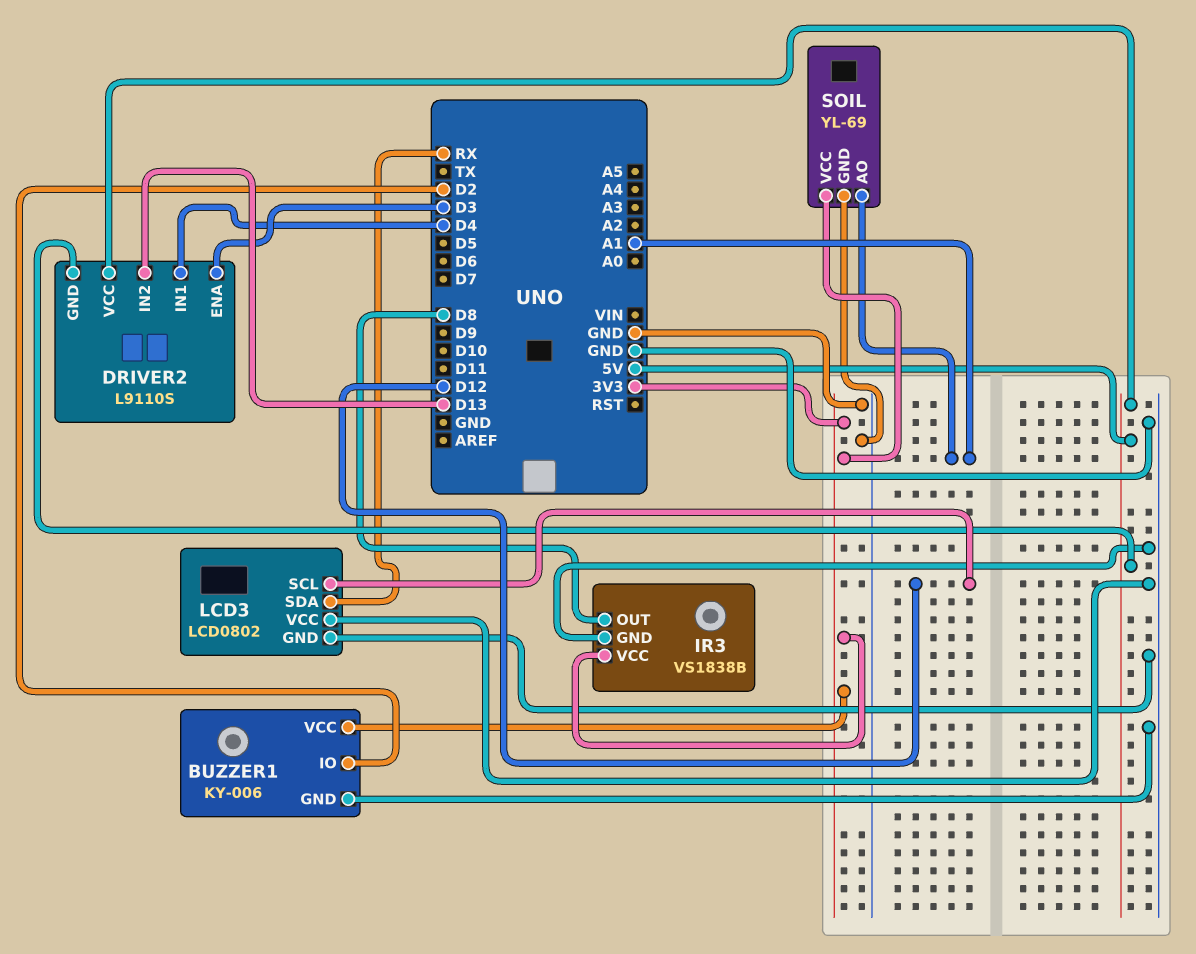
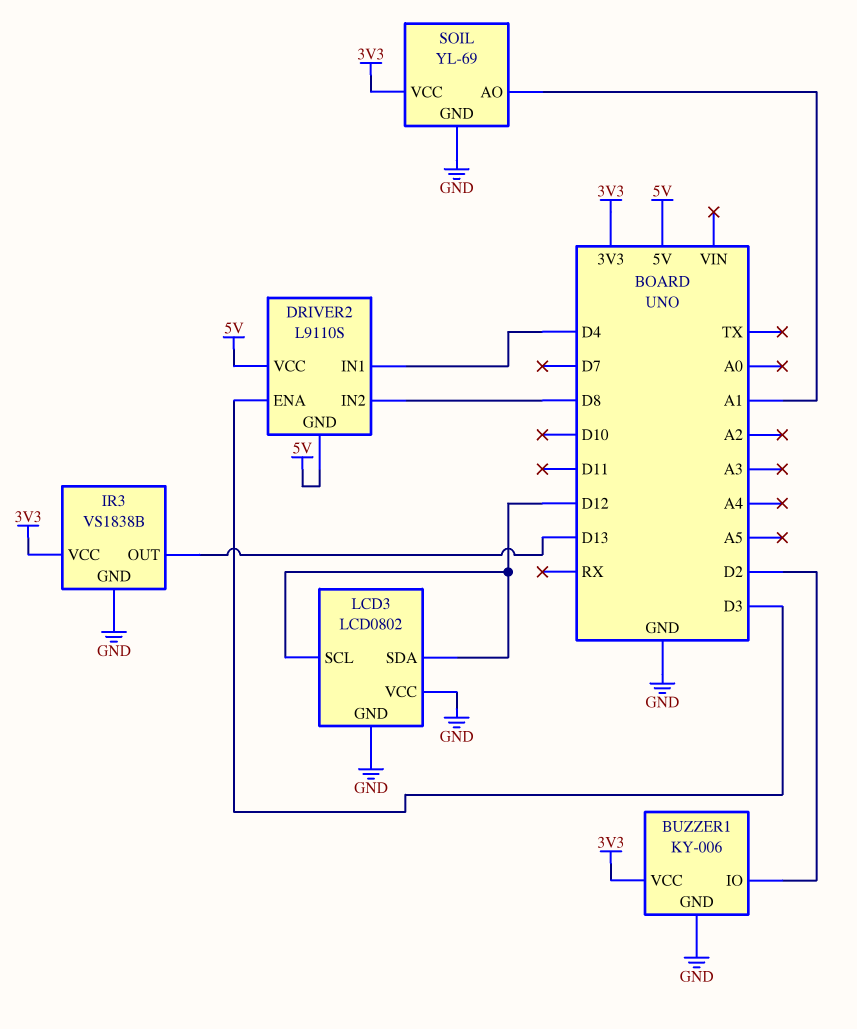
DRIVER2 pin IN2: D13 -> D8
IR3 pin OUT: D8 -> D13
LCD3 pin SDA: RX -> D12

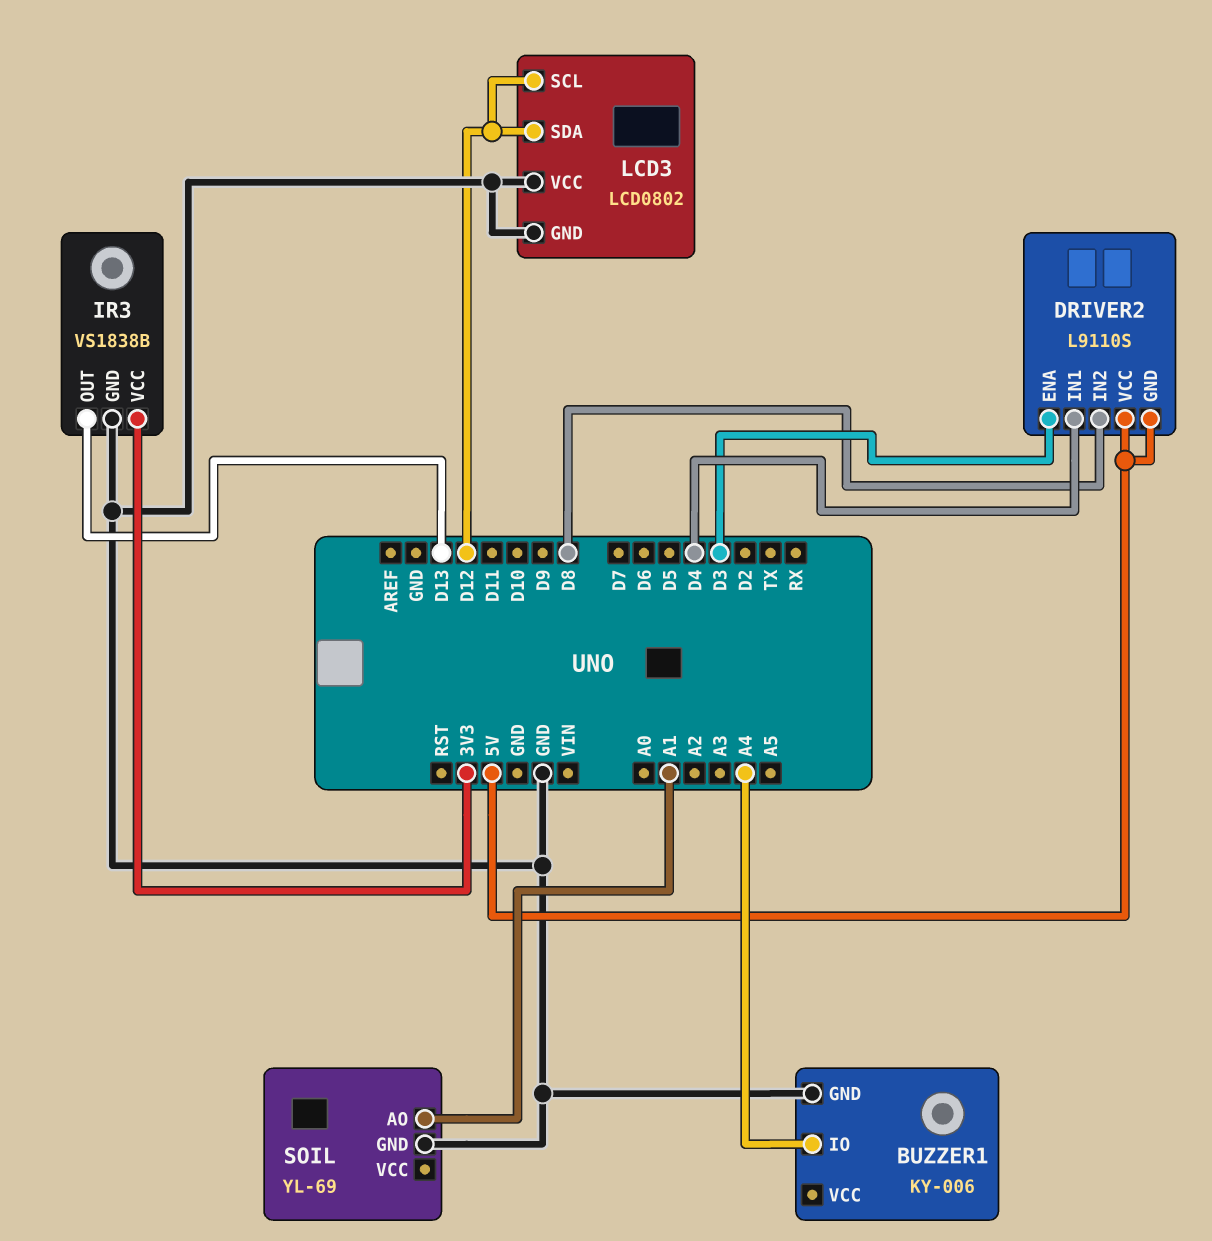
BUZZER1 pin IO: D2 -> A4
BUZZER1 pin VCC: 3V3 -> none
SOIL pin VCC: 3V3 -> none

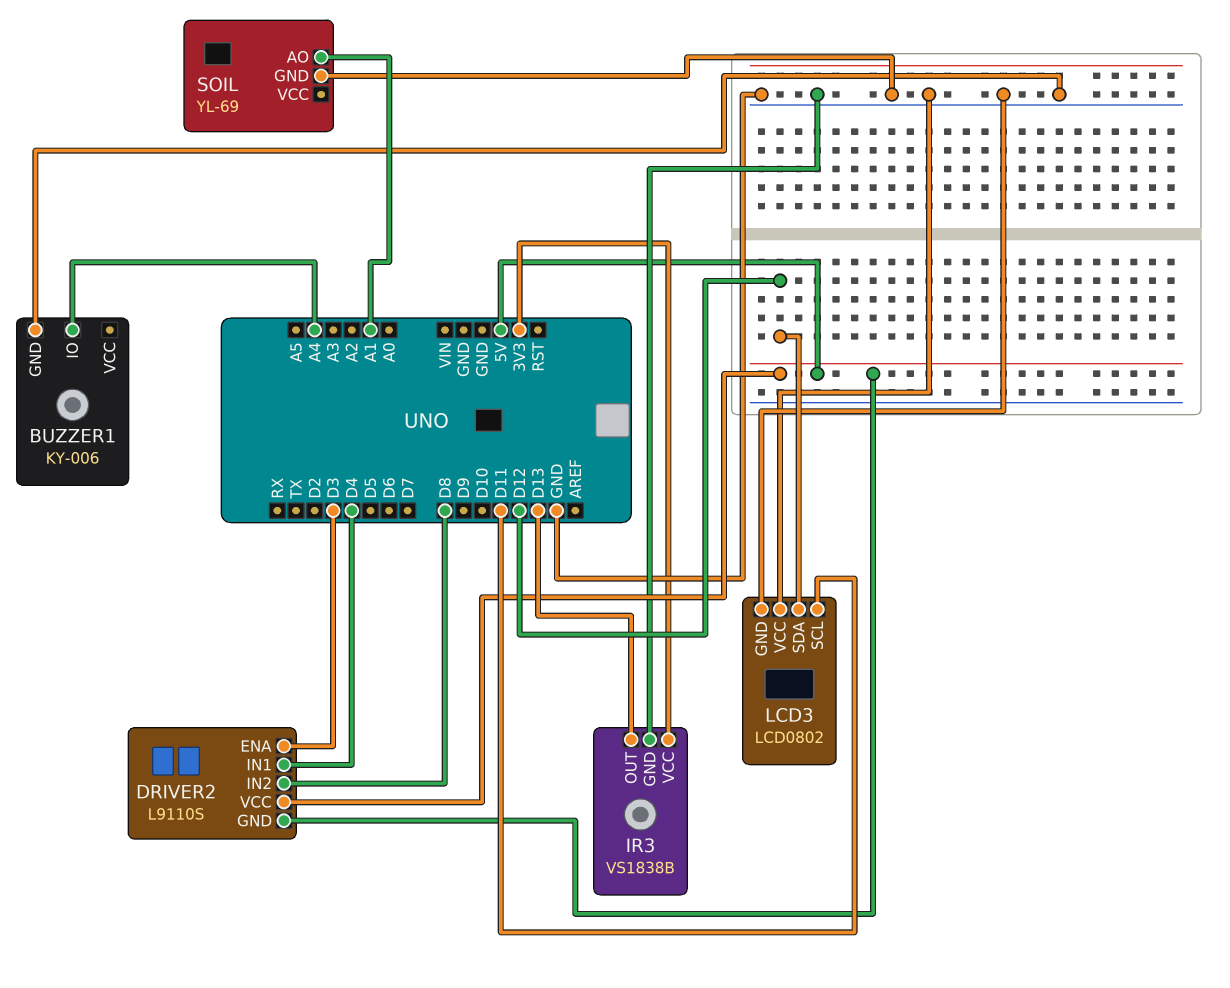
LCD3 pin SCL: D12 -> D11

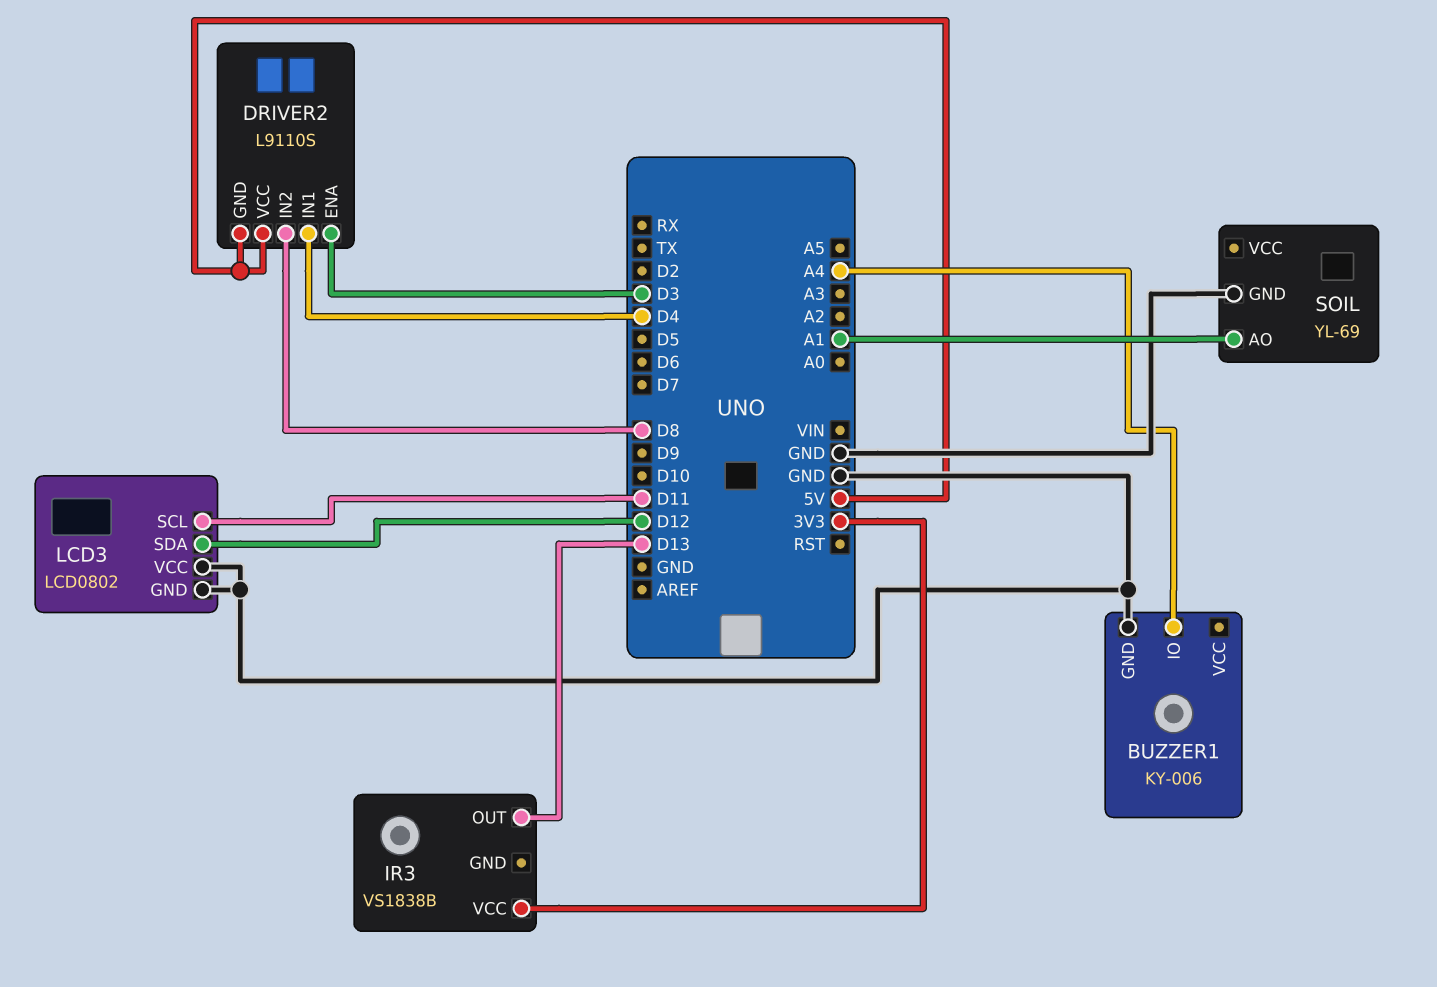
IR3 pin GND: GND -> none

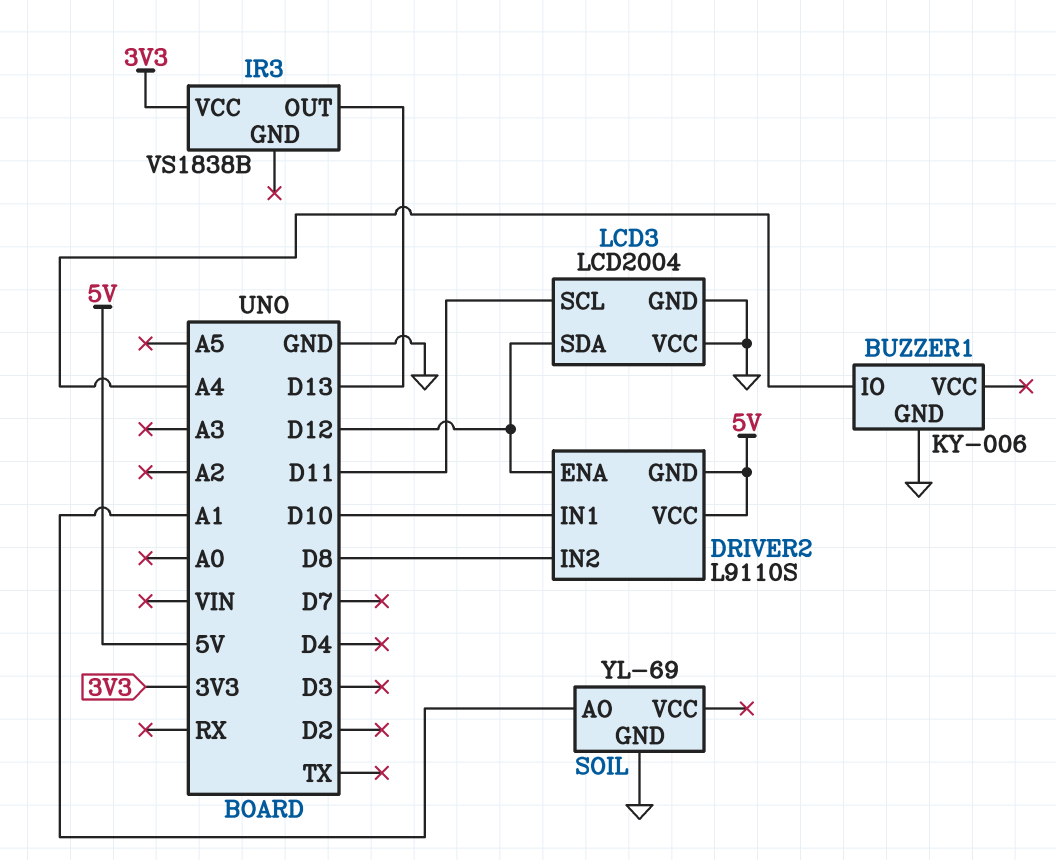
DRIVER2 pin ENA: D3 -> D12
DRIVER2 pin IN1: D4 -> D10
LCD3: LCD0802 -> LCD2004

